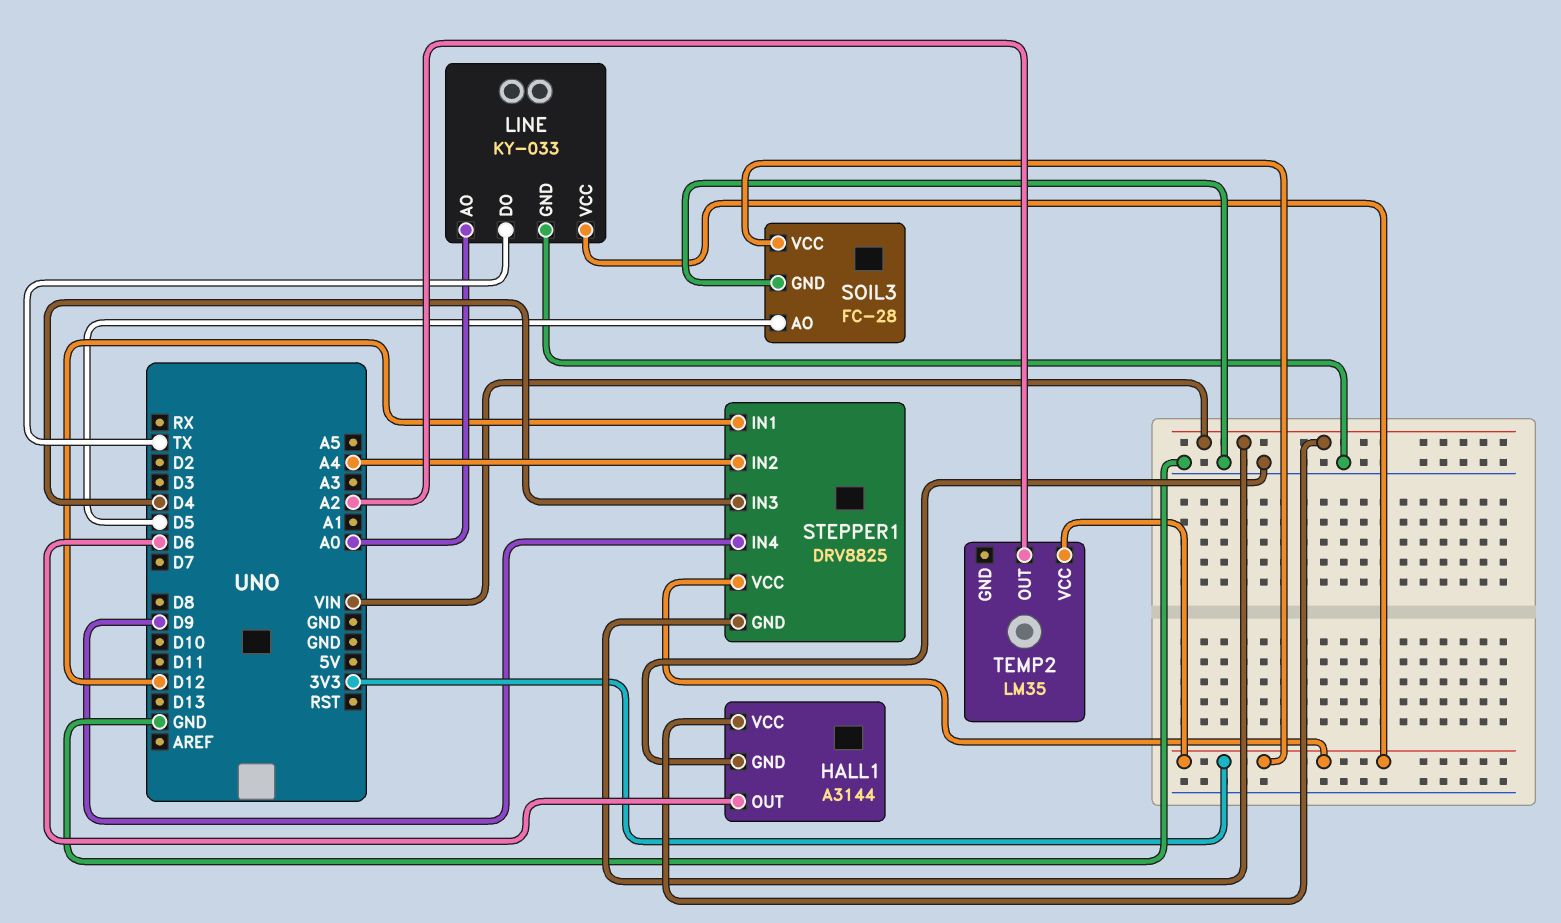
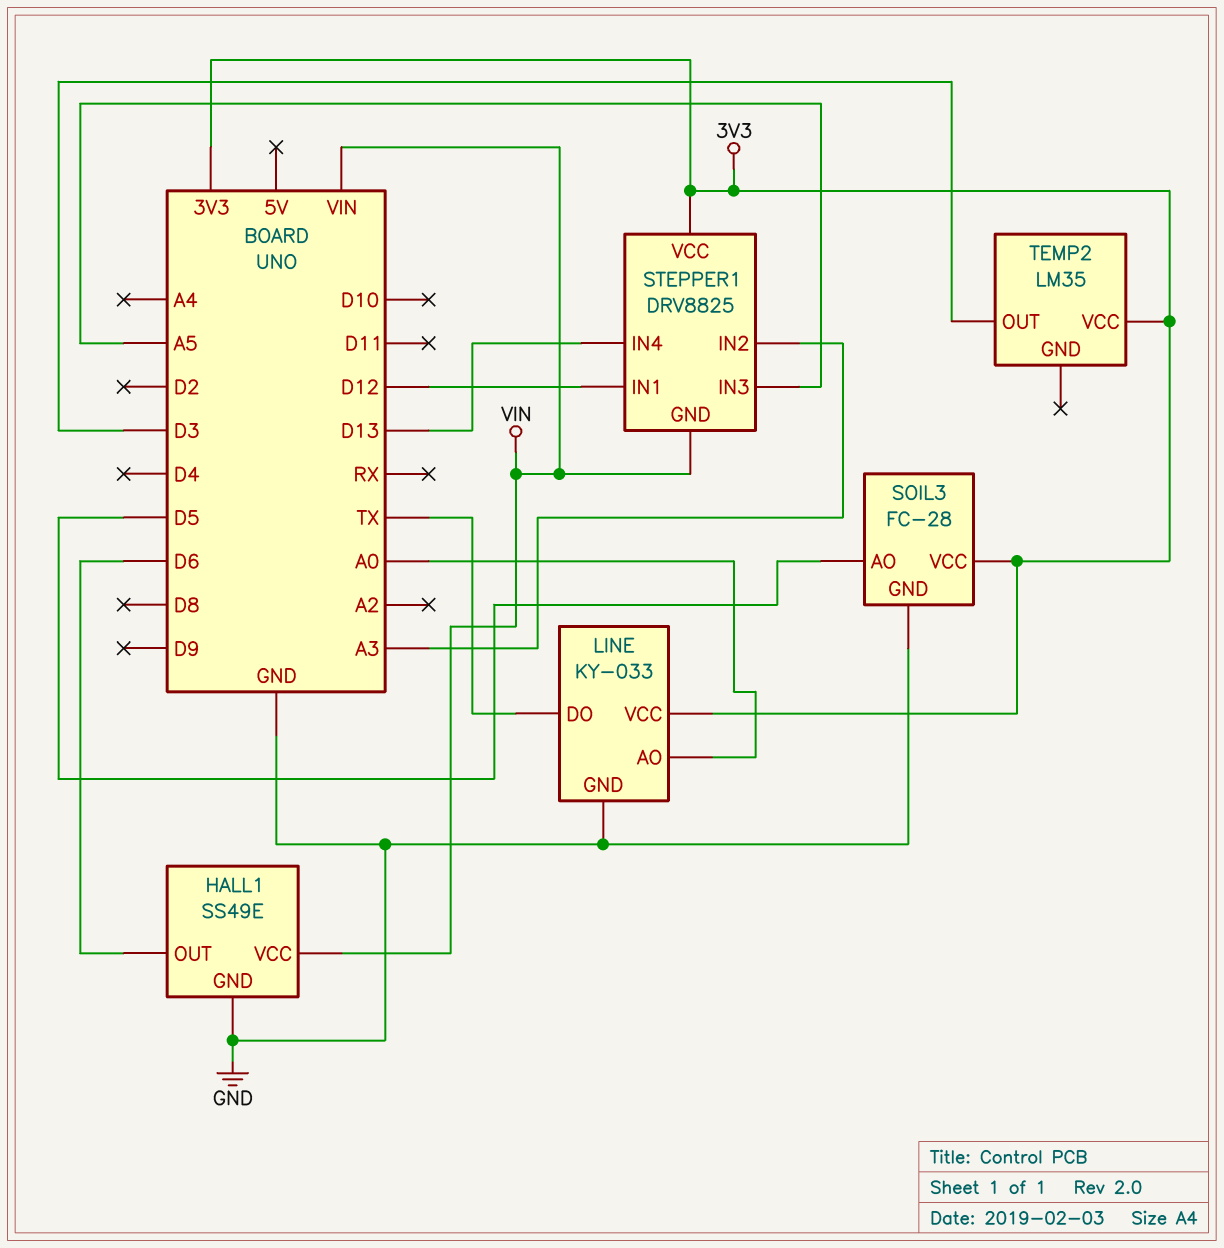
HALL1: A3144 -> SS49E
STEPPER1 pin IN2: A4 -> A3
STEPPER1 pin IN3: D4 -> A5
STEPPER1 pin IN4: D9 -> D13
TEMP2 pin OUT: A2 -> D3

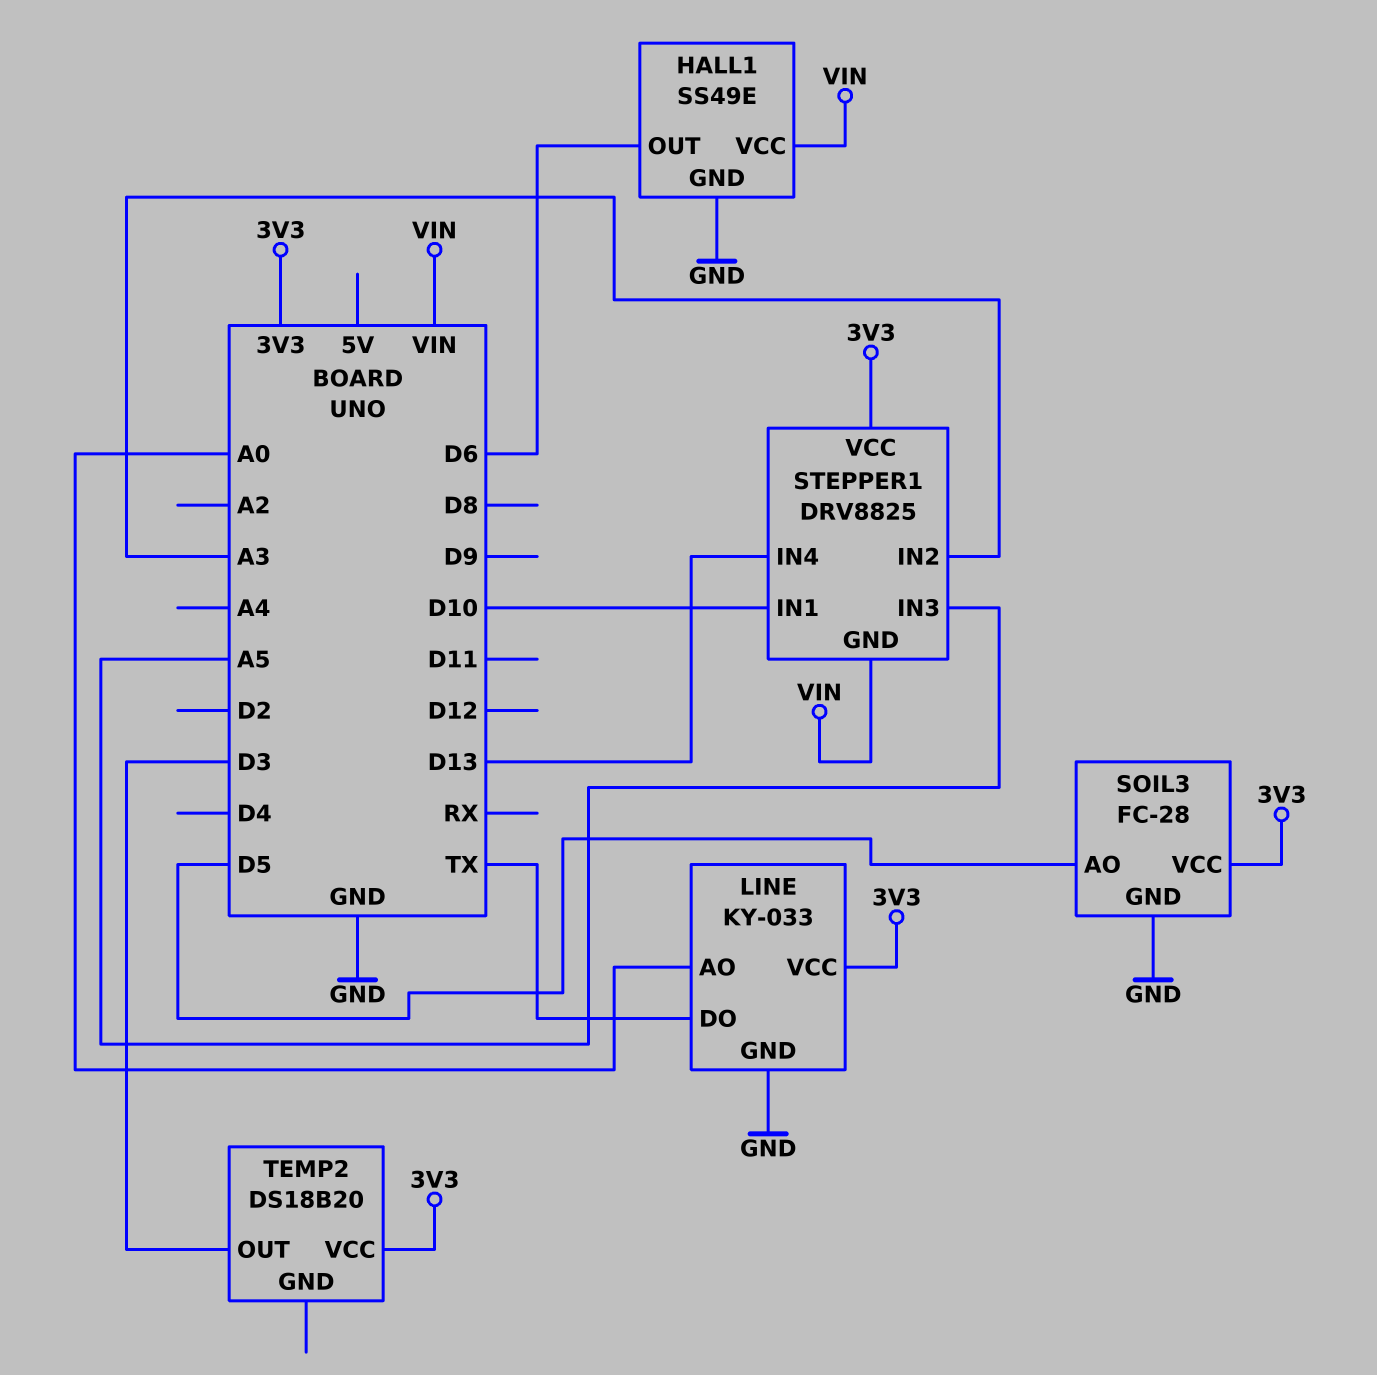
STEPPER1 pin IN1: D12 -> D10
TEMP2: LM35 -> DS18B20

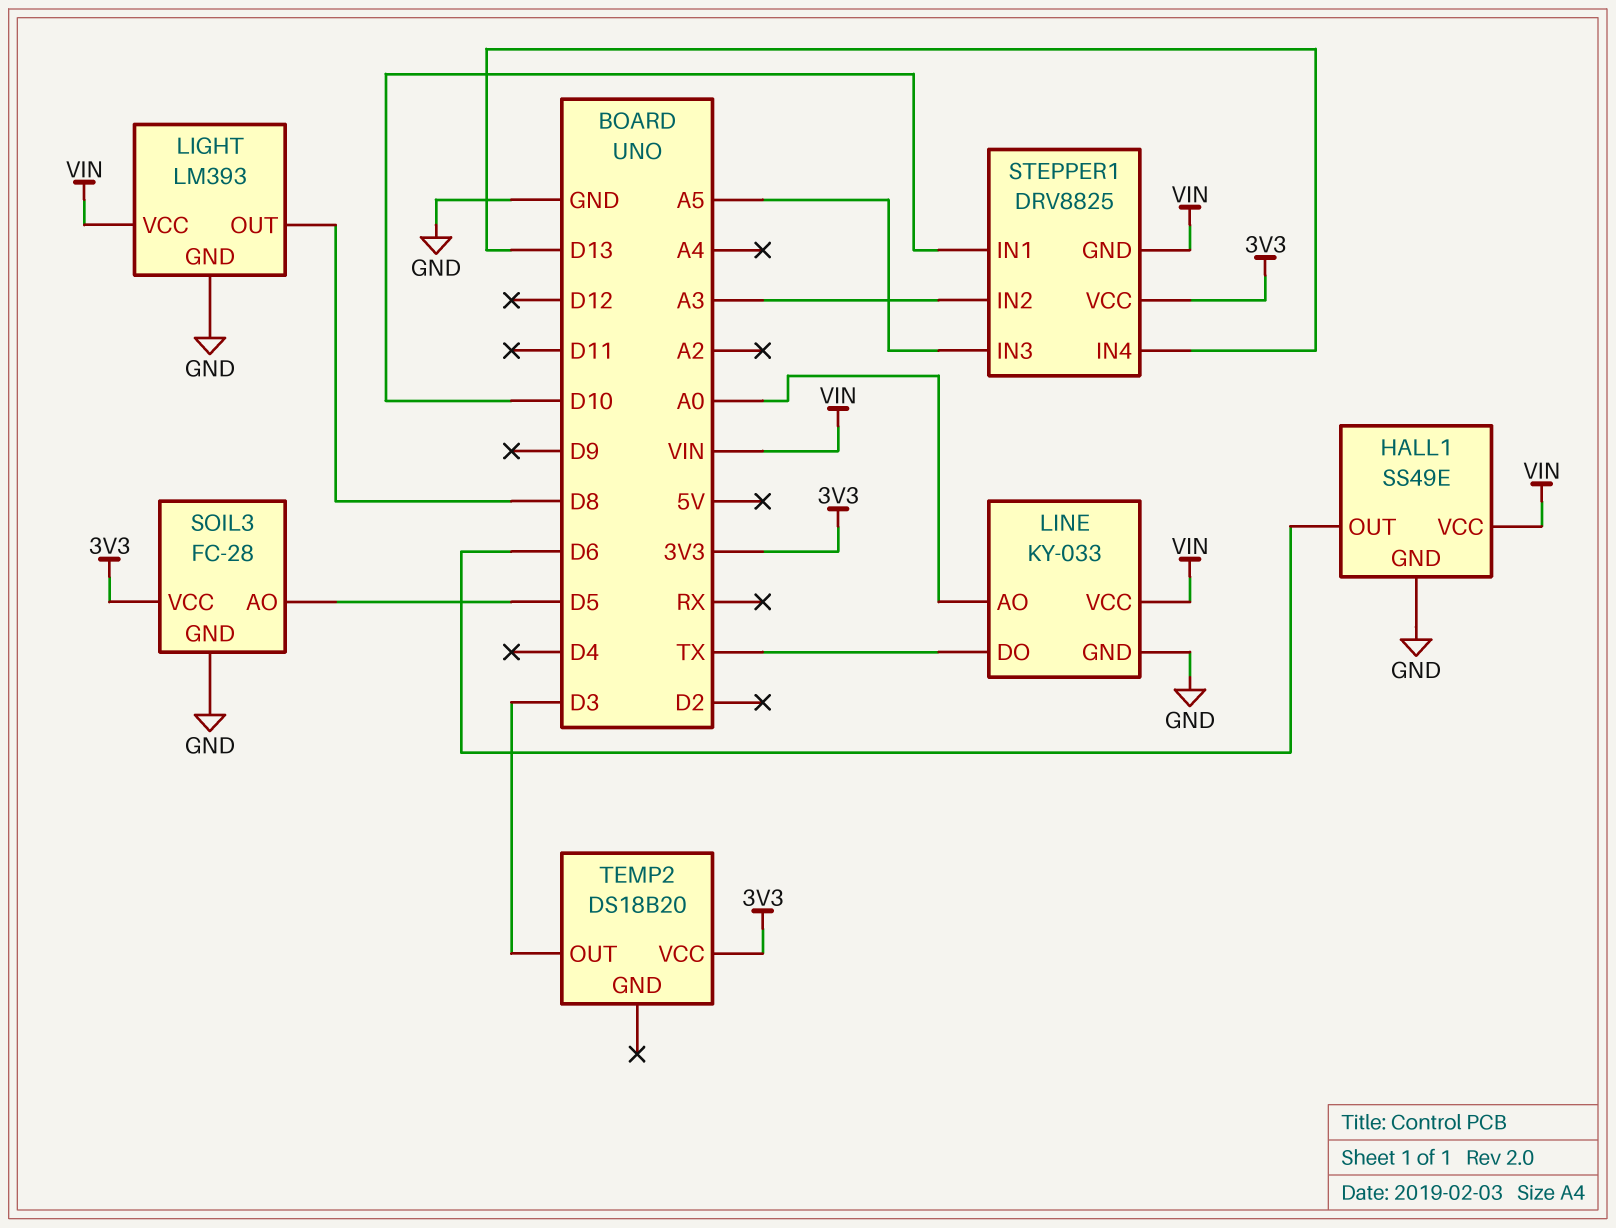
LIGHT: none -> LM393
LIGHT pin GND: none -> GND
LIGHT pin OUT: none -> D8
LIGHT pin VCC: none -> VIN
LINE pin VCC: 3V3 -> VIN

